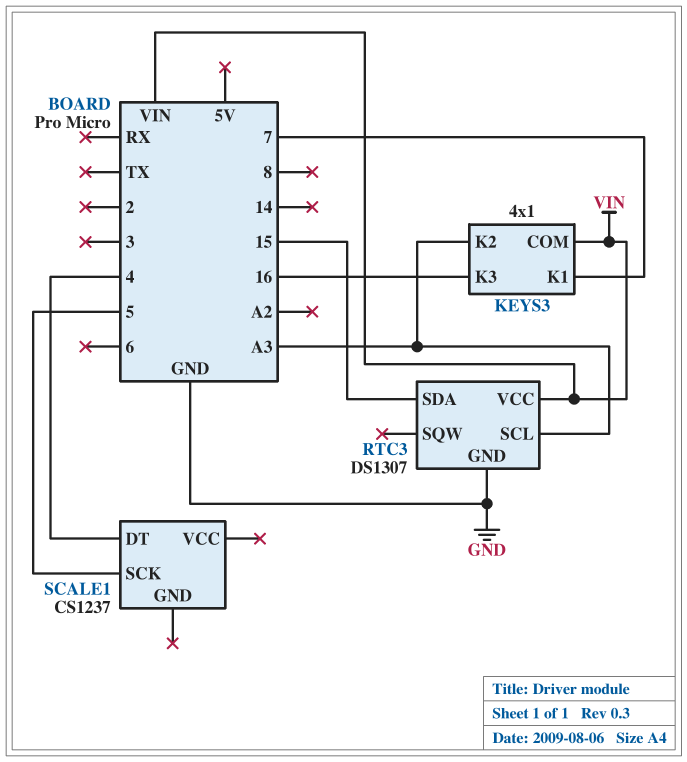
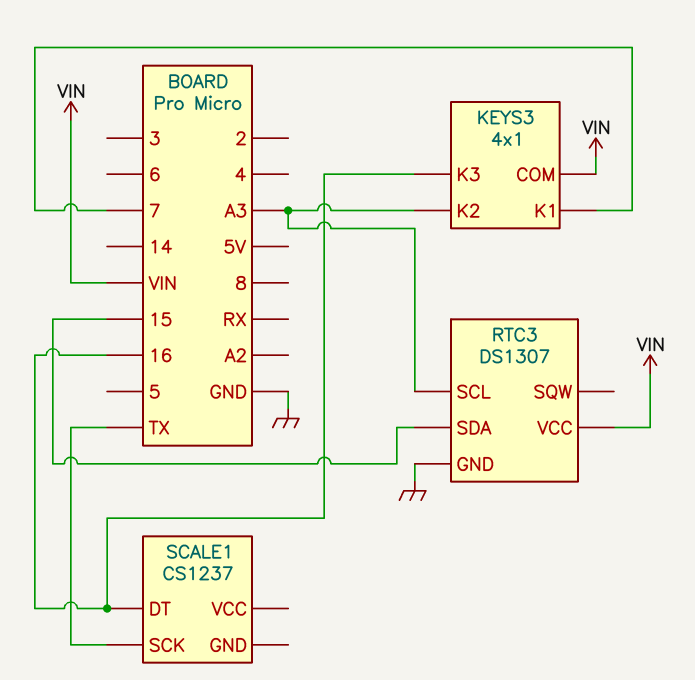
SCALE1 pin DT: 4 -> 16
SCALE1 pin SCK: 5 -> TX

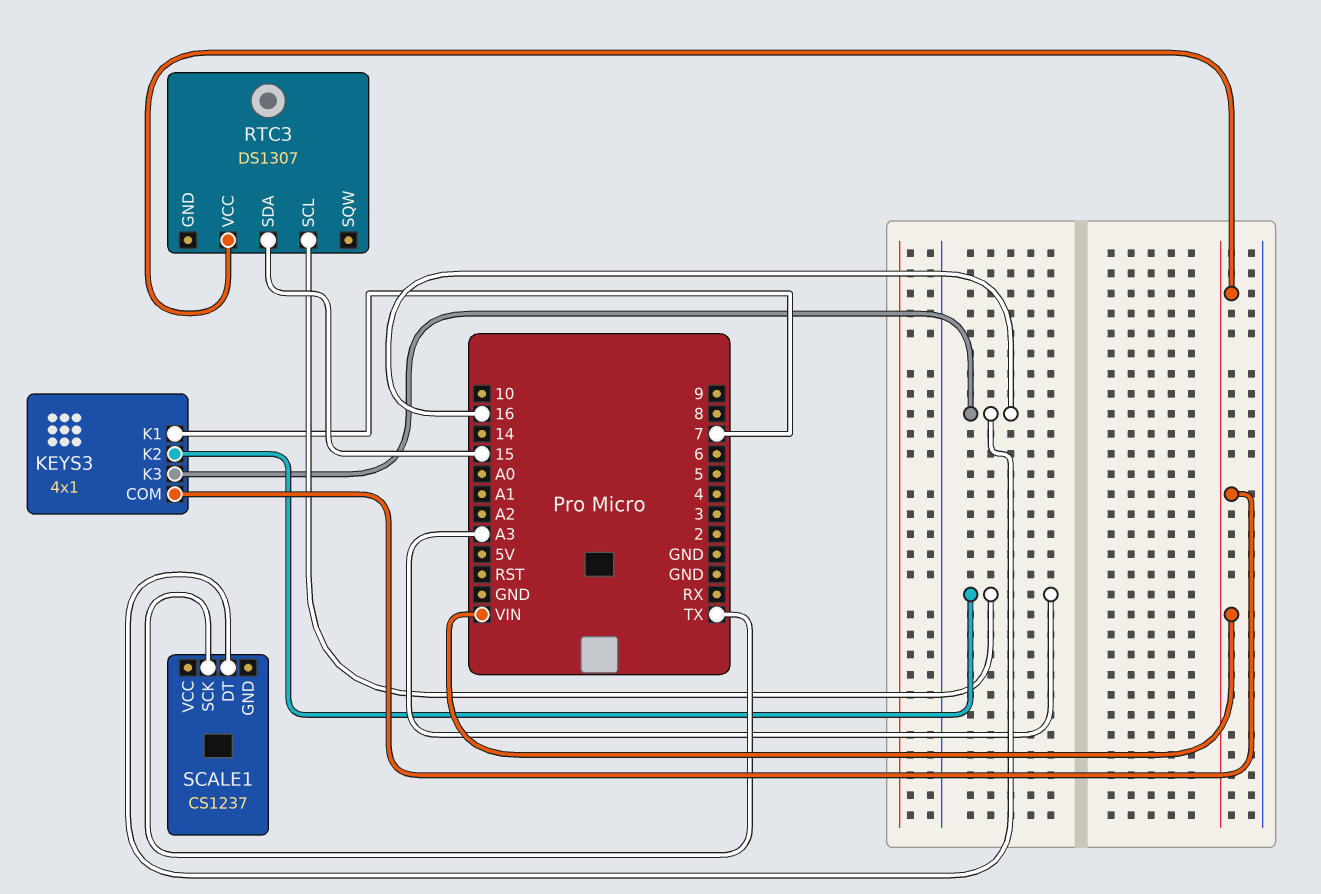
RTC3 pin GND: GND -> none

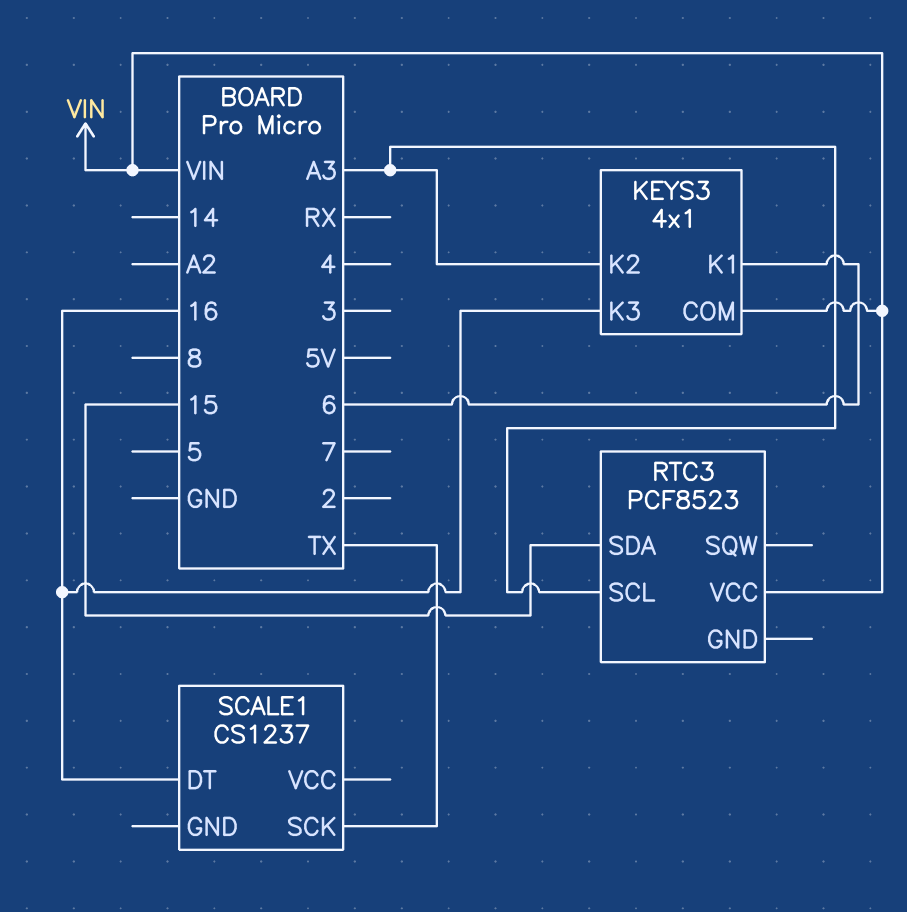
KEYS3 pin K1: 7 -> 6
RTC3: DS1307 -> PCF8523

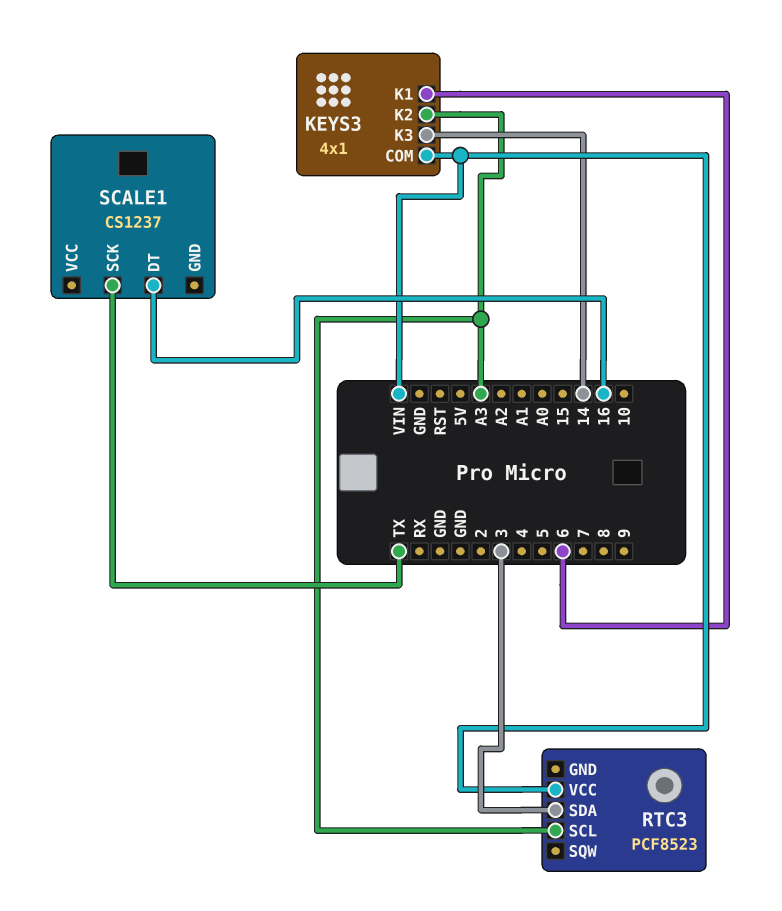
KEYS3 pin K3: 16 -> 14
RTC3 pin SDA: 15 -> 3

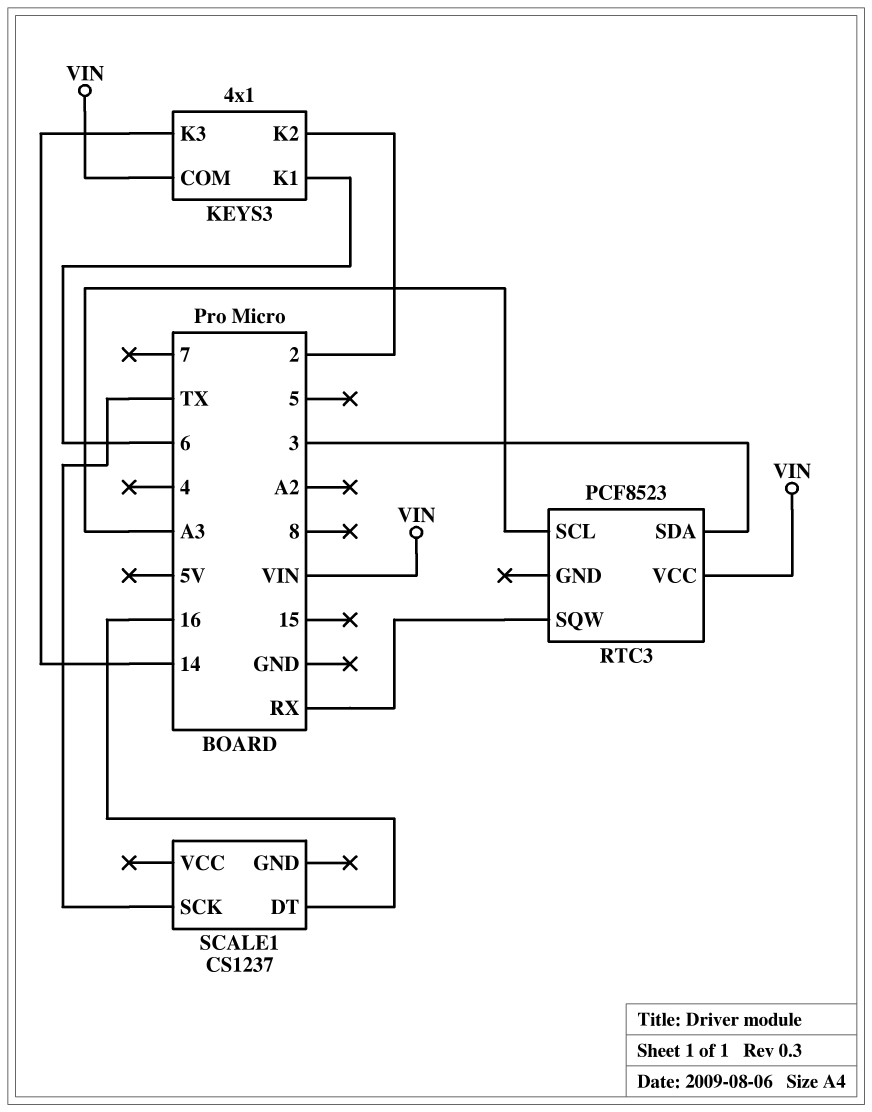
KEYS3 pin K2: A3 -> 2
RTC3 pin SQW: none -> RX

